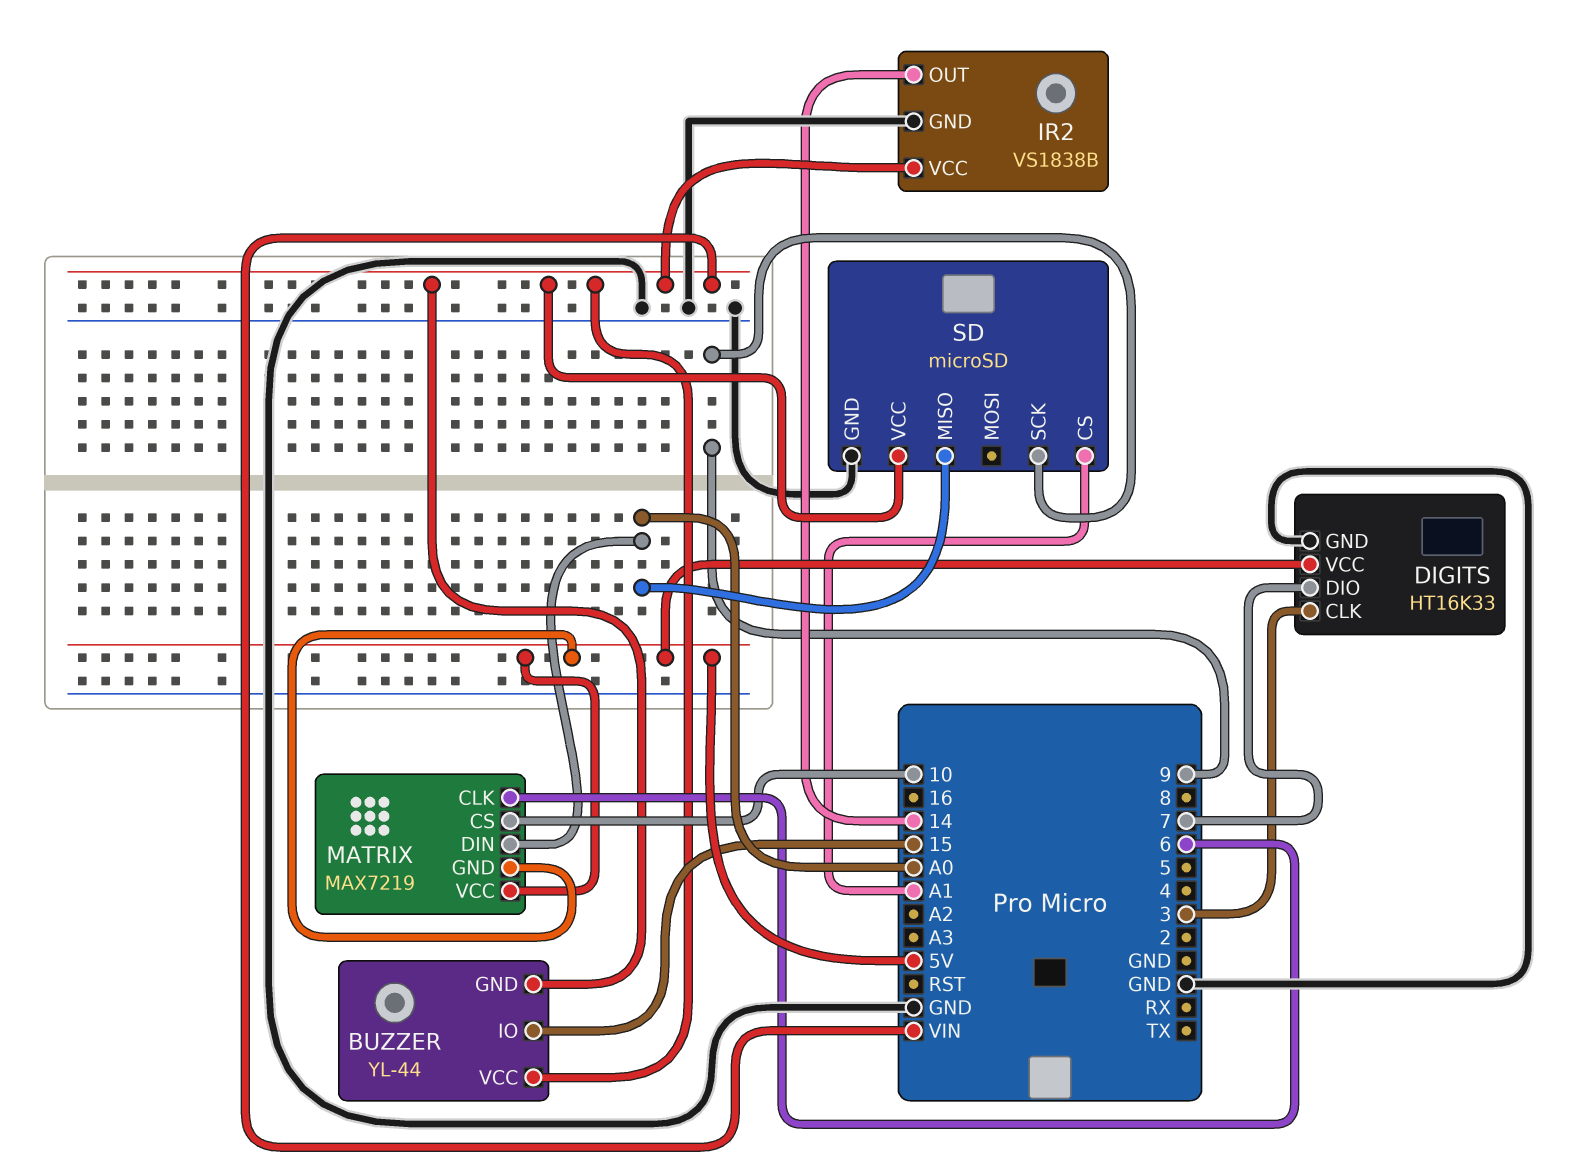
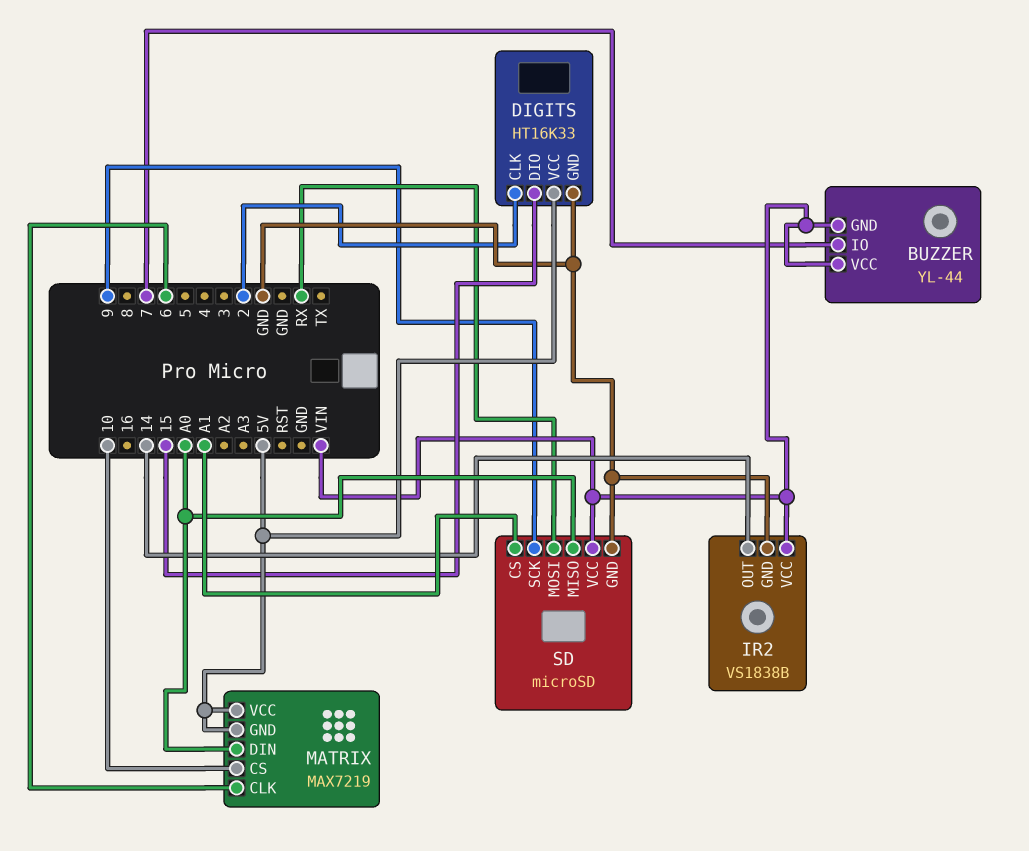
BUZZER pin IO: 15 -> 7
DIGITS pin CLK: 3 -> 2
DIGITS pin DIO: 7 -> 15
SD pin MOSI: none -> RX

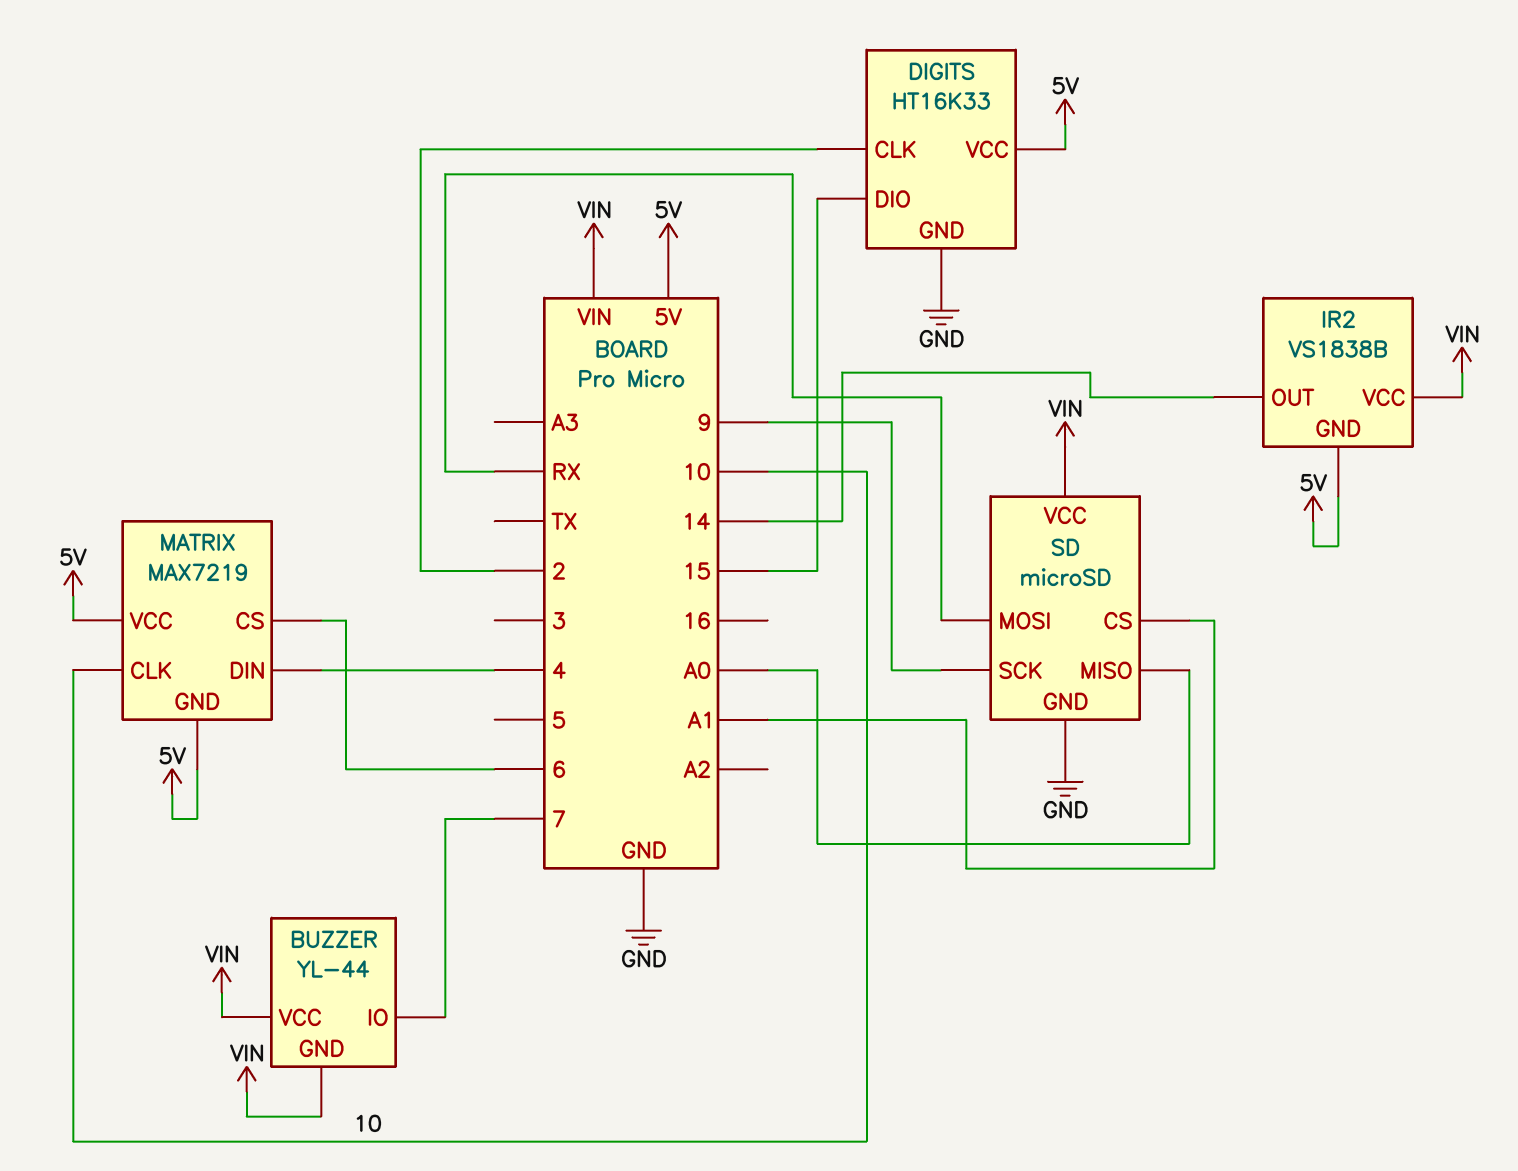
IR2 pin GND: GND -> 5V
MATRIX pin CLK: 6 -> 10
MATRIX pin CS: 10 -> 6
MATRIX pin DIN: A0 -> 4

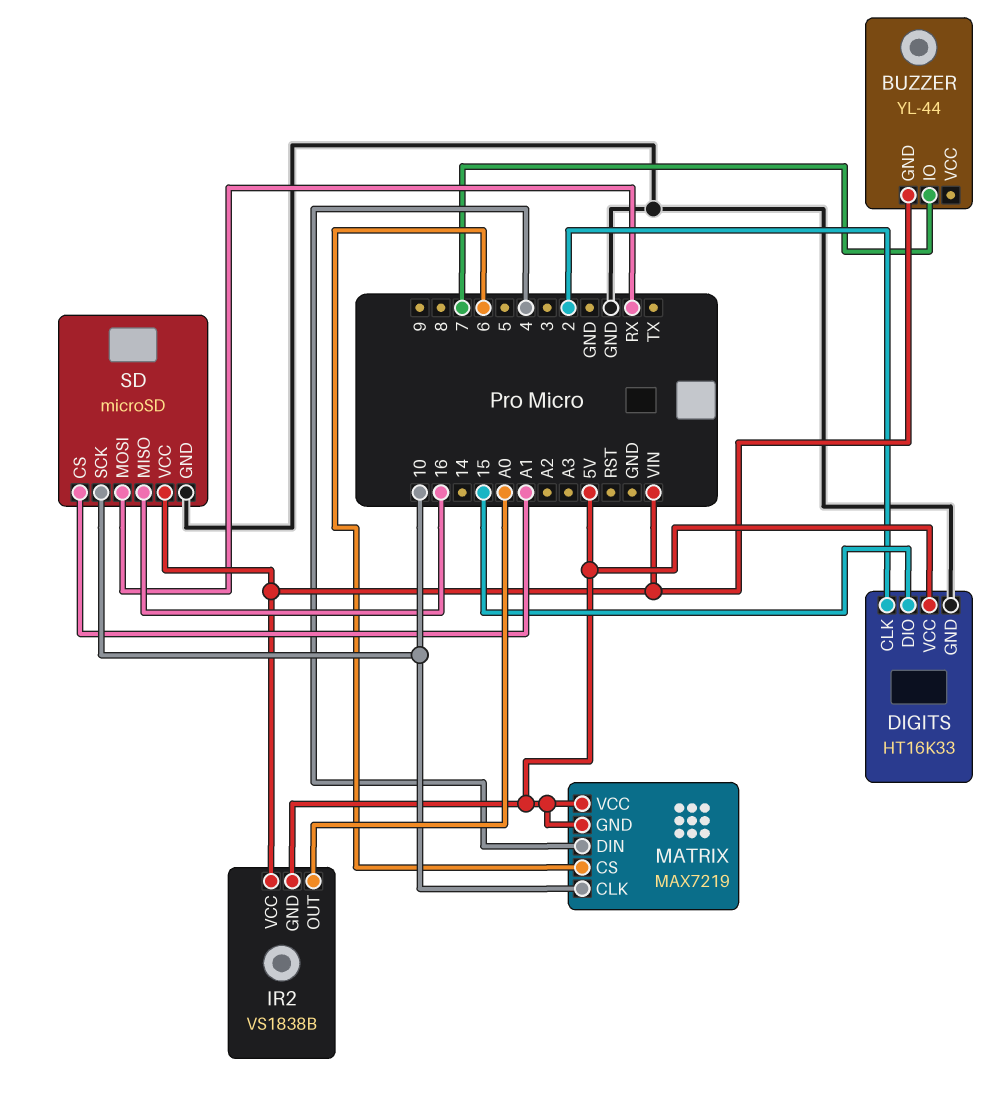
BUZZER pin VCC: VIN -> none
IR2 pin OUT: 14 -> A0
SD pin MISO: A0 -> 16
SD pin SCK: 9 -> 10

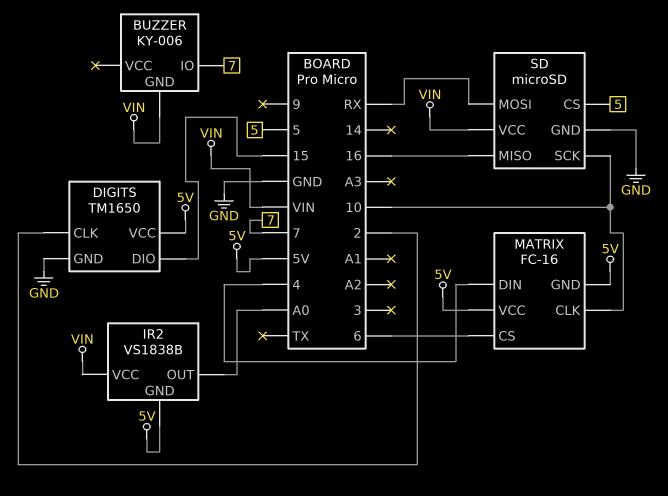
BUZZER: YL-44 -> KY-006
DIGITS: HT16K33 -> TM1650
MATRIX: MAX7219 -> FC-16
SD pin CS: A1 -> 5

